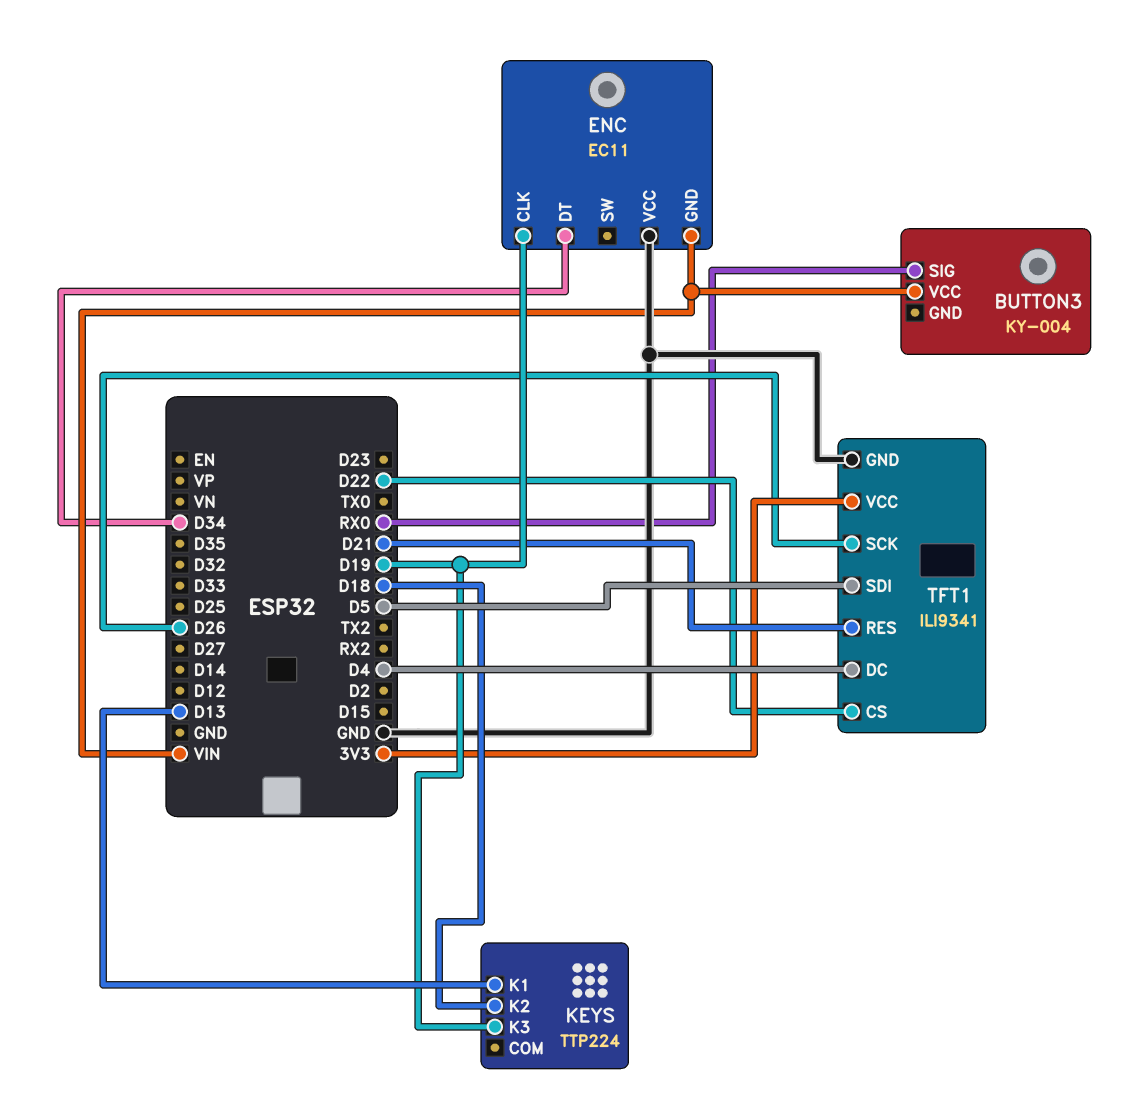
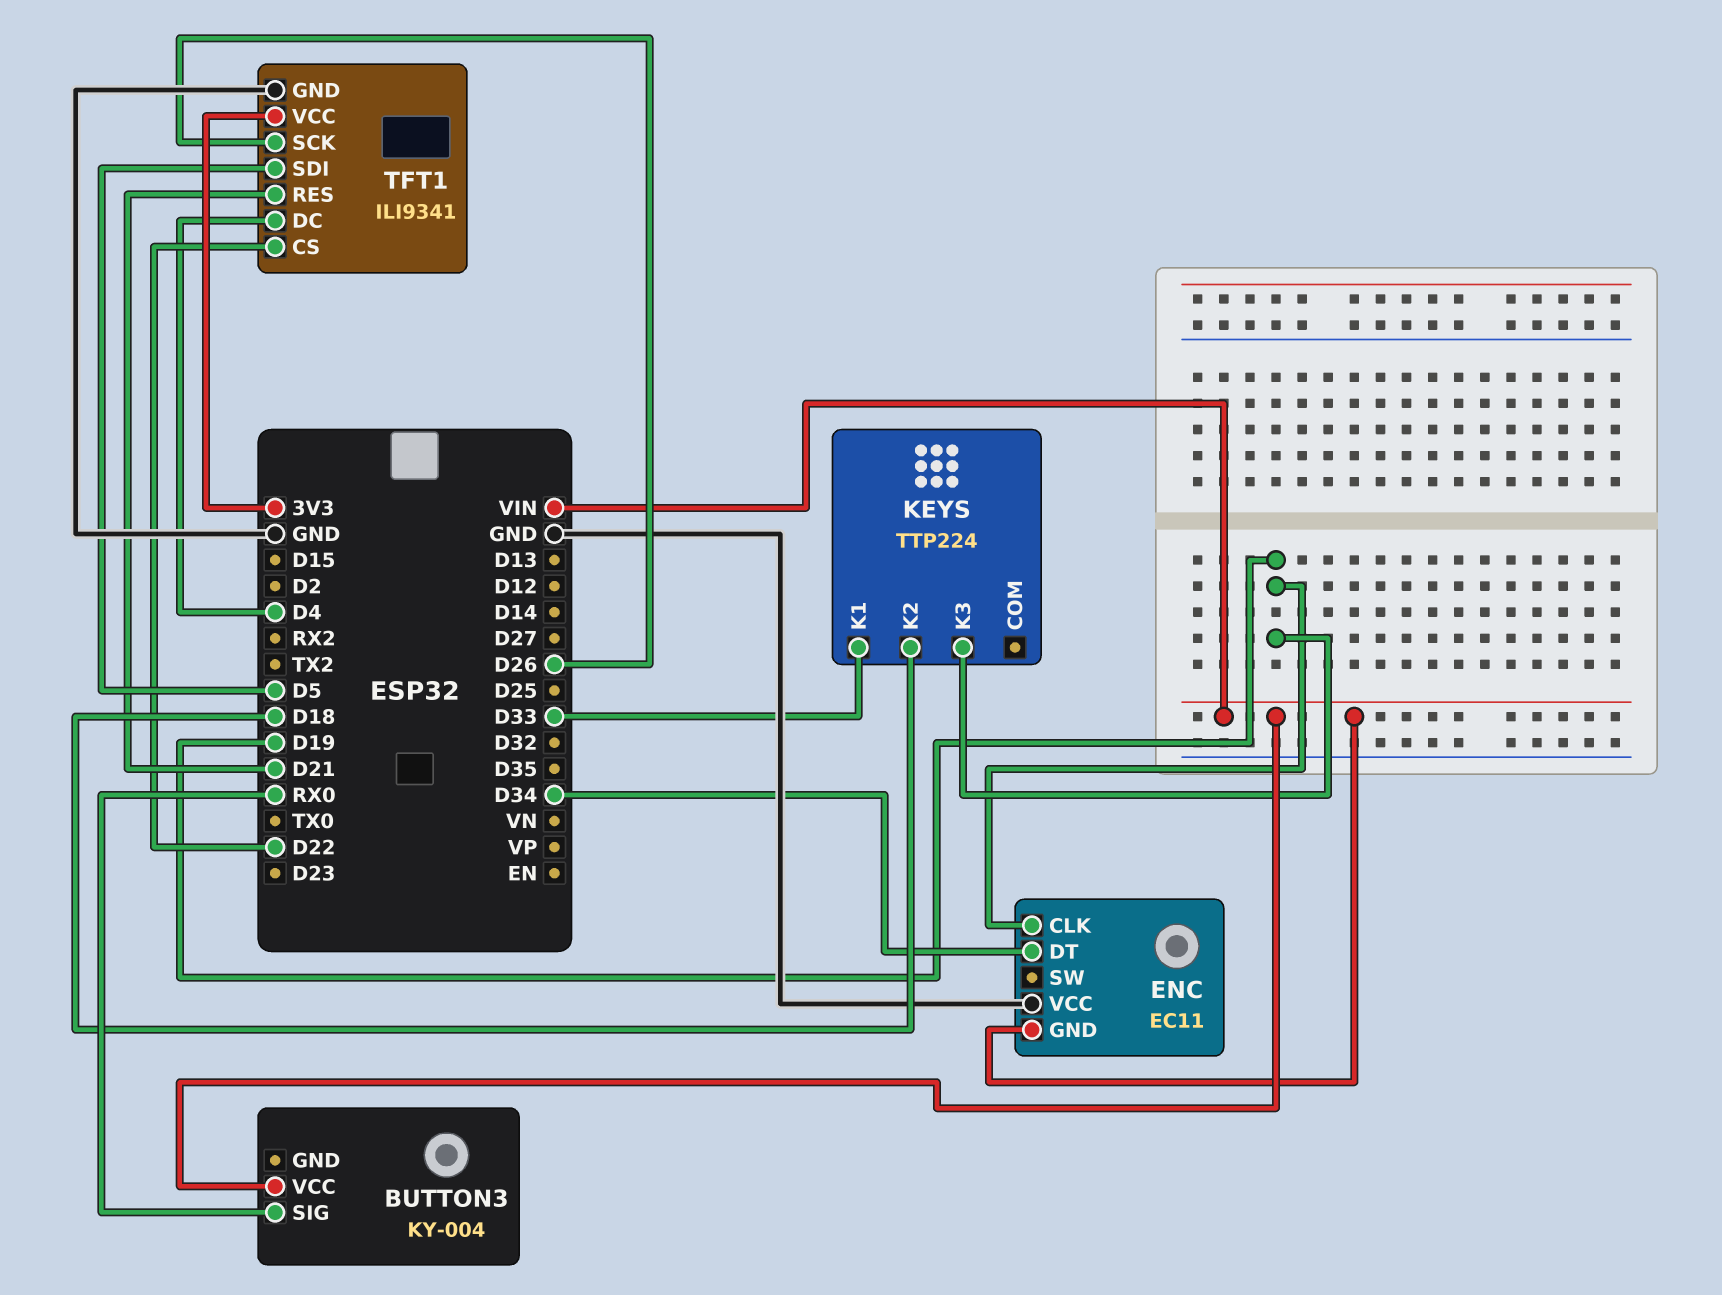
KEYS pin K1: D13 -> D33

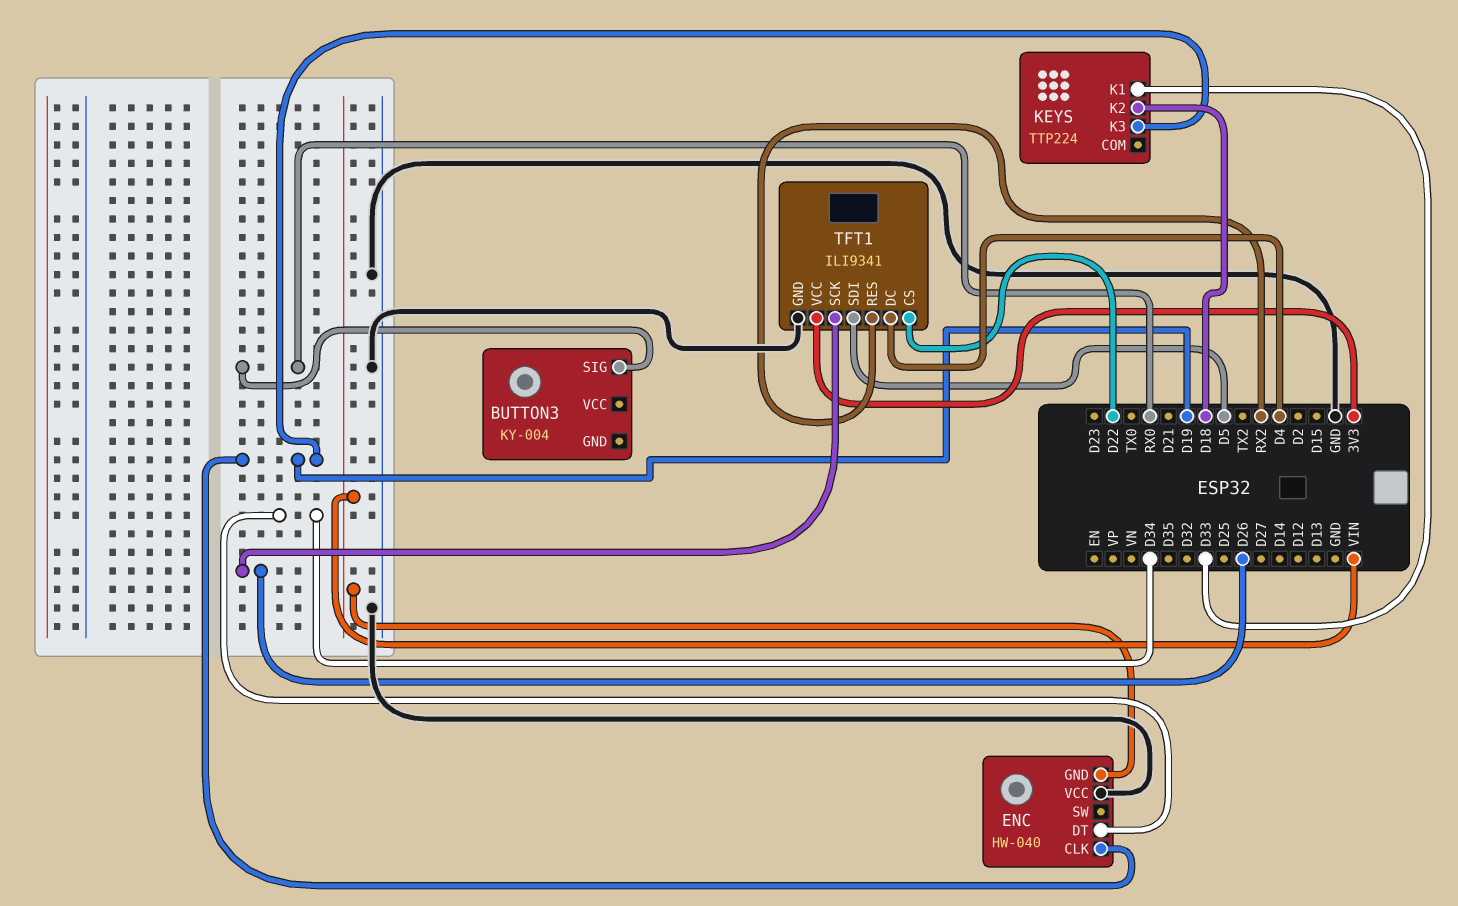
BUTTON3 pin VCC: VIN -> none
ENC: EC11 -> HW-040
TFT1 pin RES: D21 -> RX2

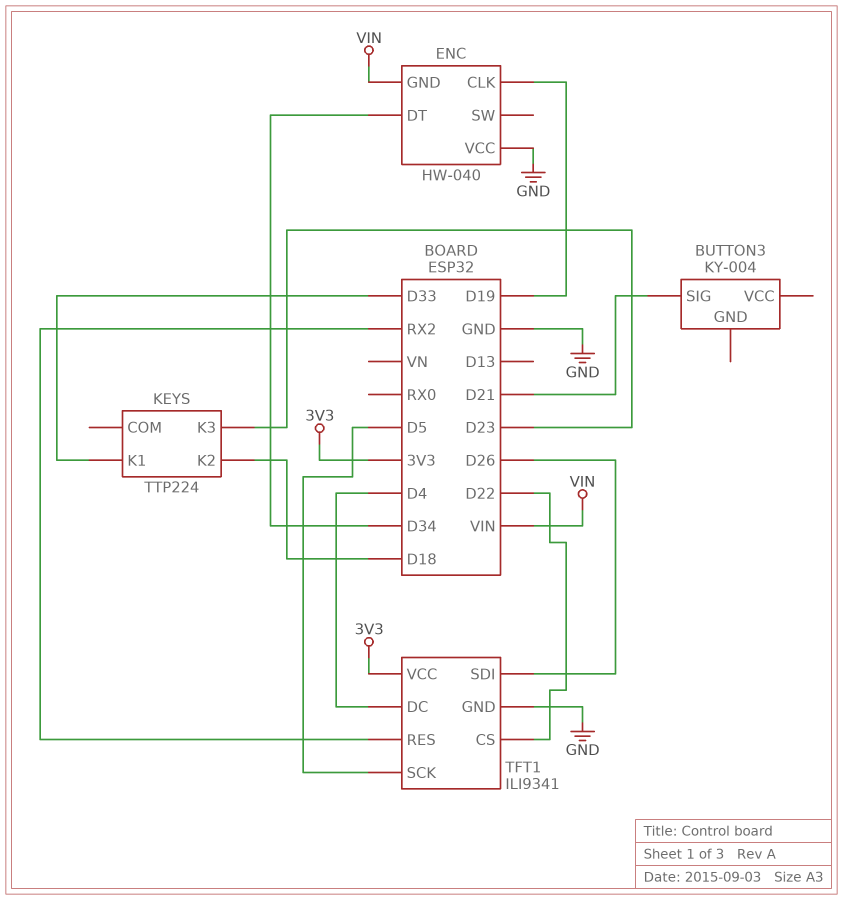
BUTTON3 pin SIG: RX0 -> D21
KEYS pin K3: D19 -> D23
TFT1 pin SCK: D26 -> D5
TFT1 pin SDI: D5 -> D26

